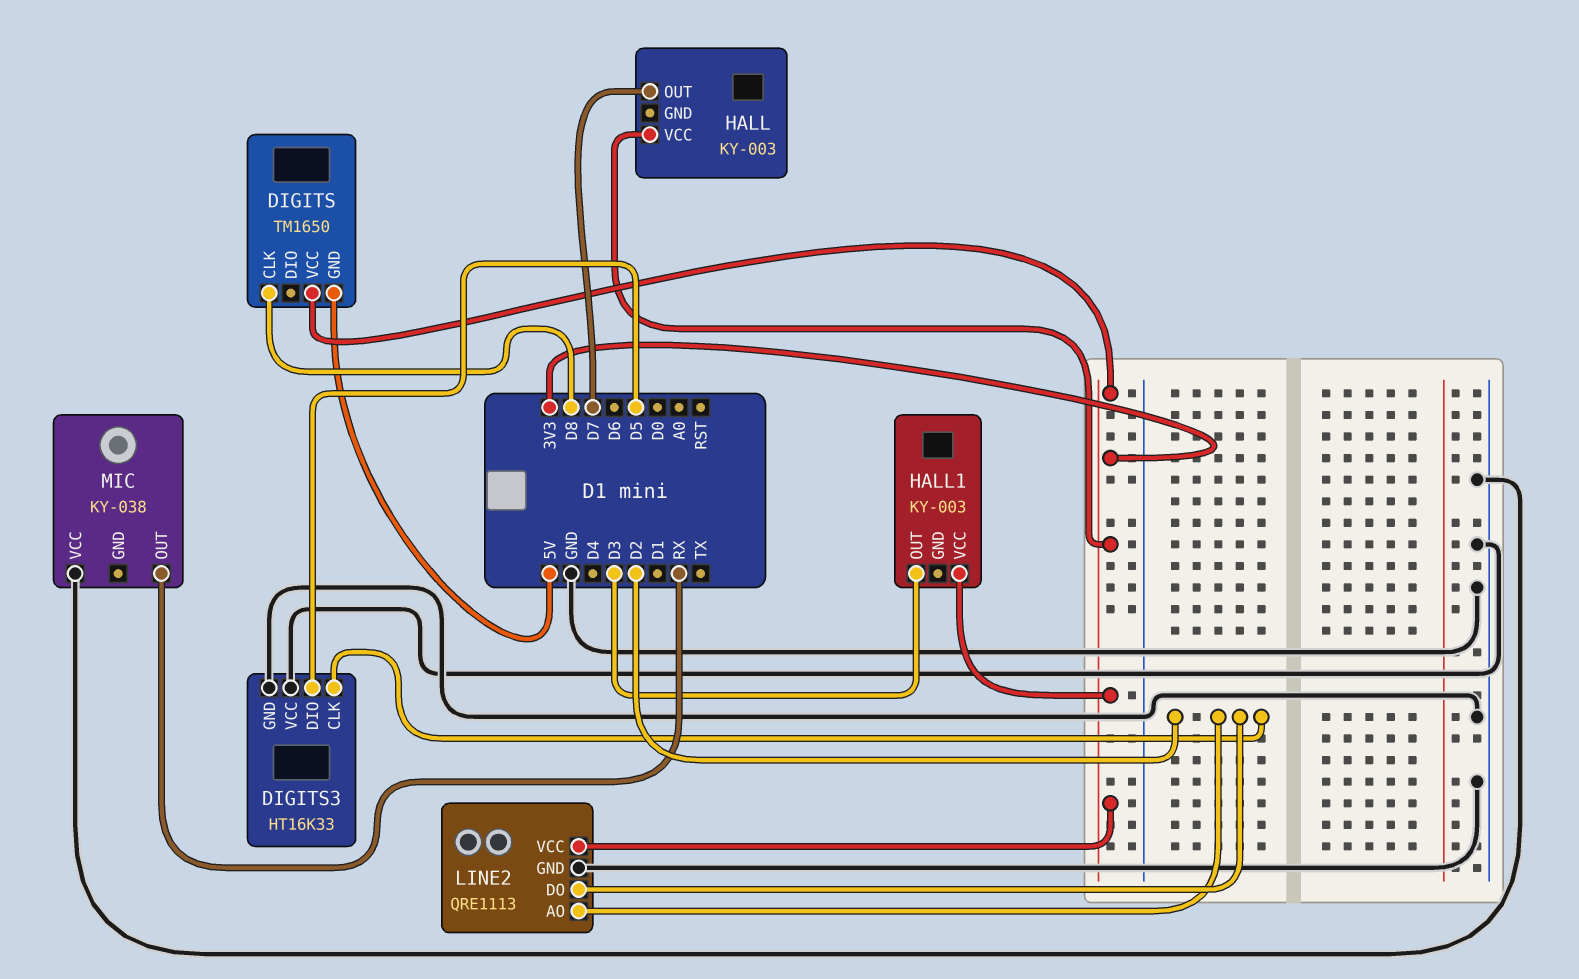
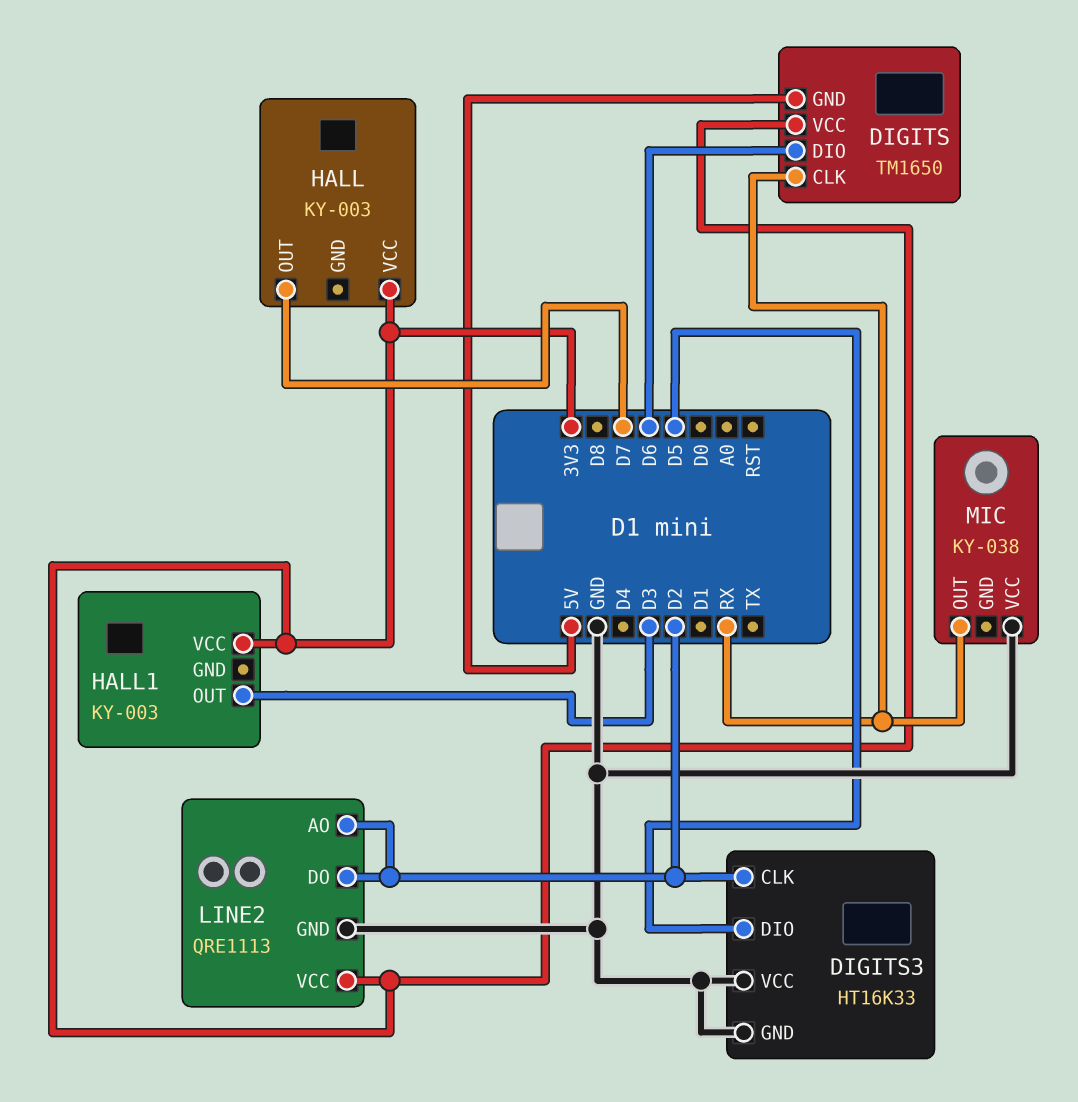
DIGITS pin CLK: D8 -> RX
DIGITS pin DIO: none -> D6

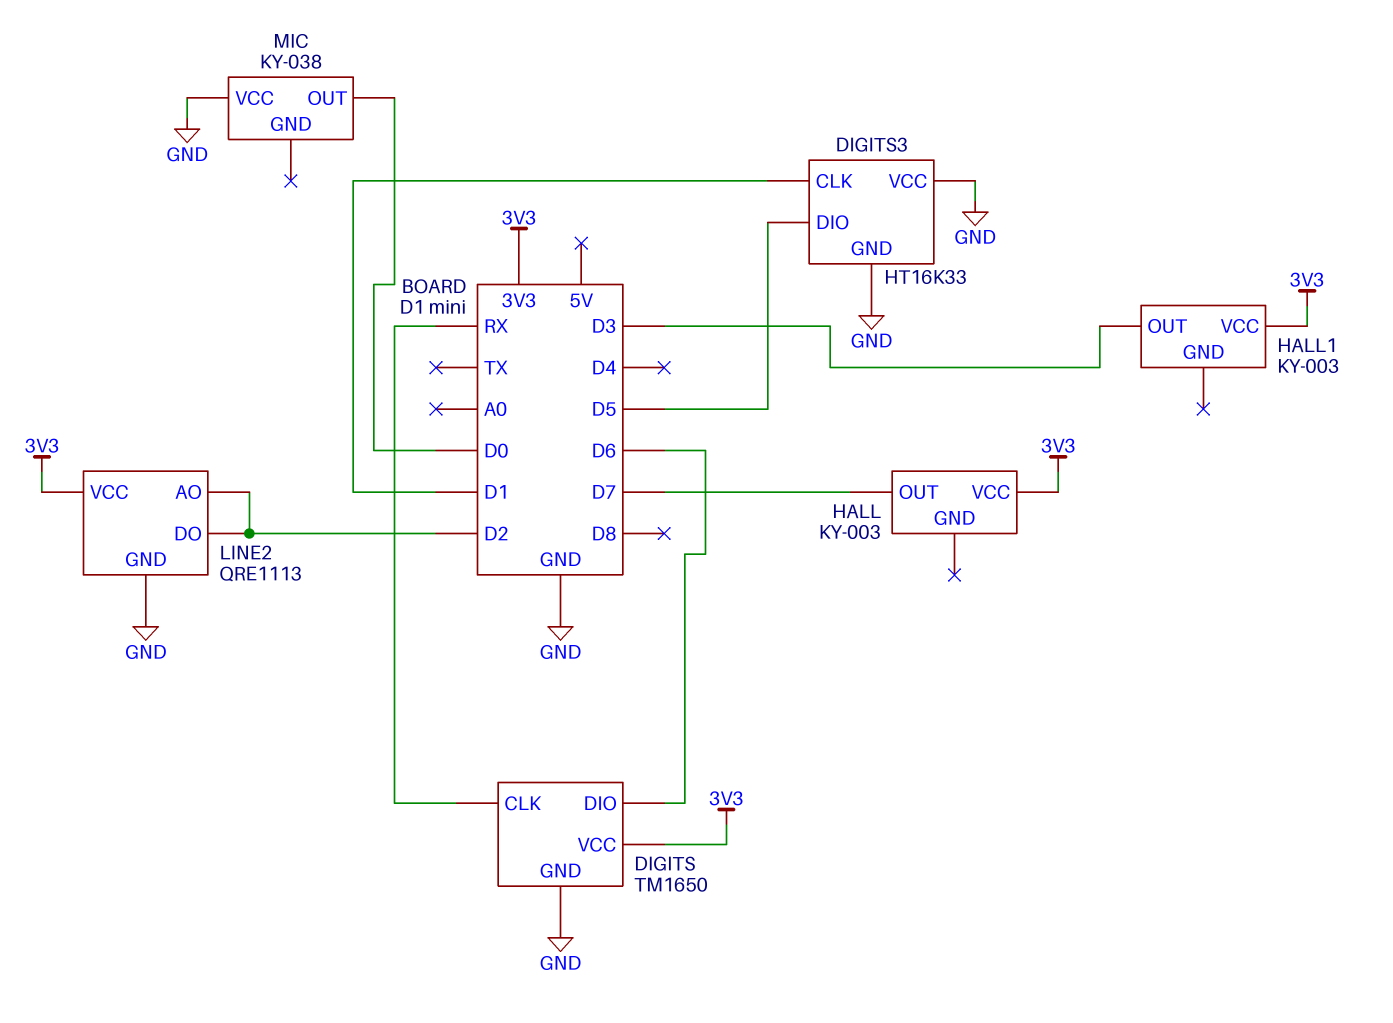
DIGITS pin GND: 5V -> GND
DIGITS3 pin CLK: D2 -> D1
MIC pin OUT: RX -> D0

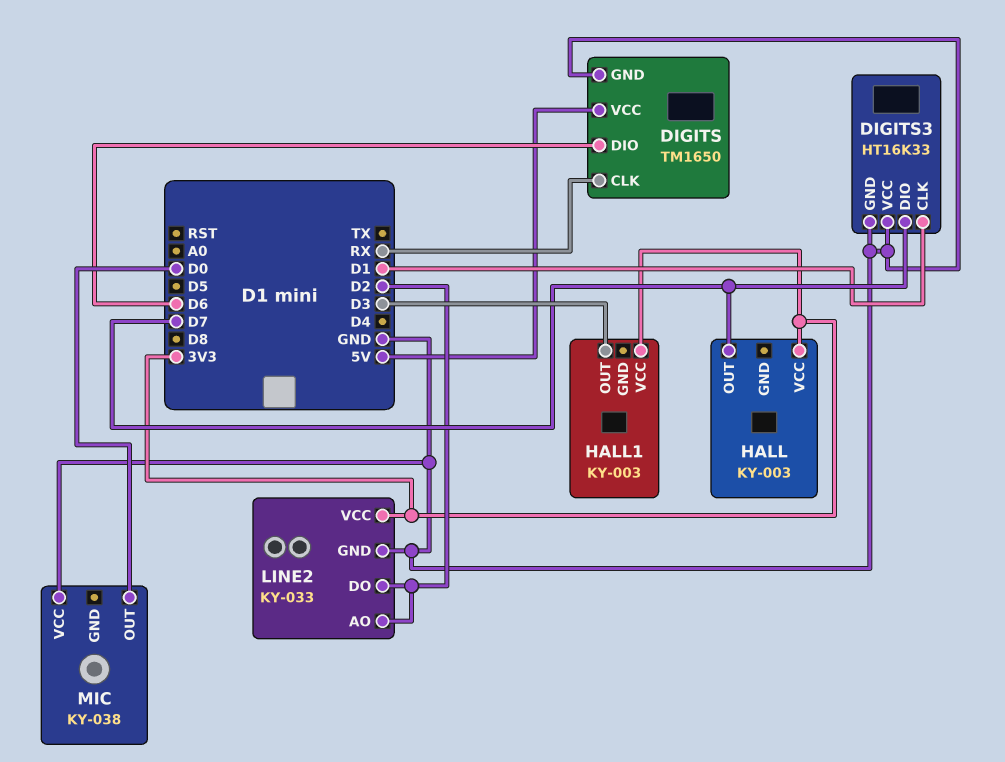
DIGITS pin VCC: 3V3 -> 5V
DIGITS3 pin DIO: D5 -> D7
LINE2: QRE1113 -> KY-033

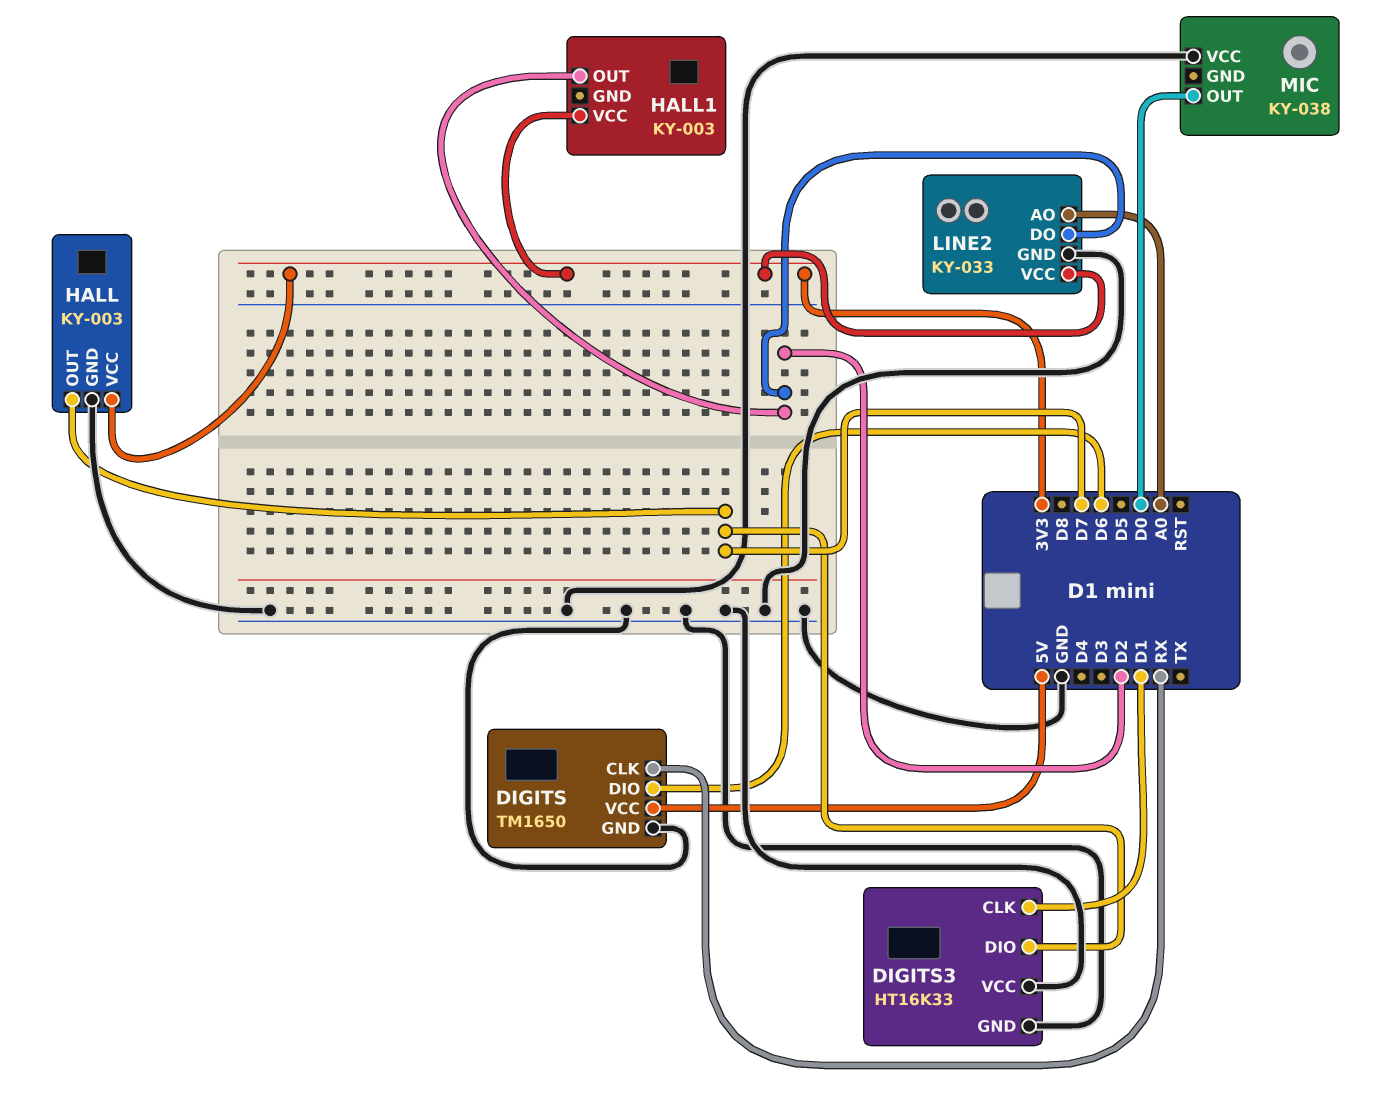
HALL pin GND: none -> GND
HALL1 pin OUT: D3 -> D2
LINE2 pin AO: D2 -> A0

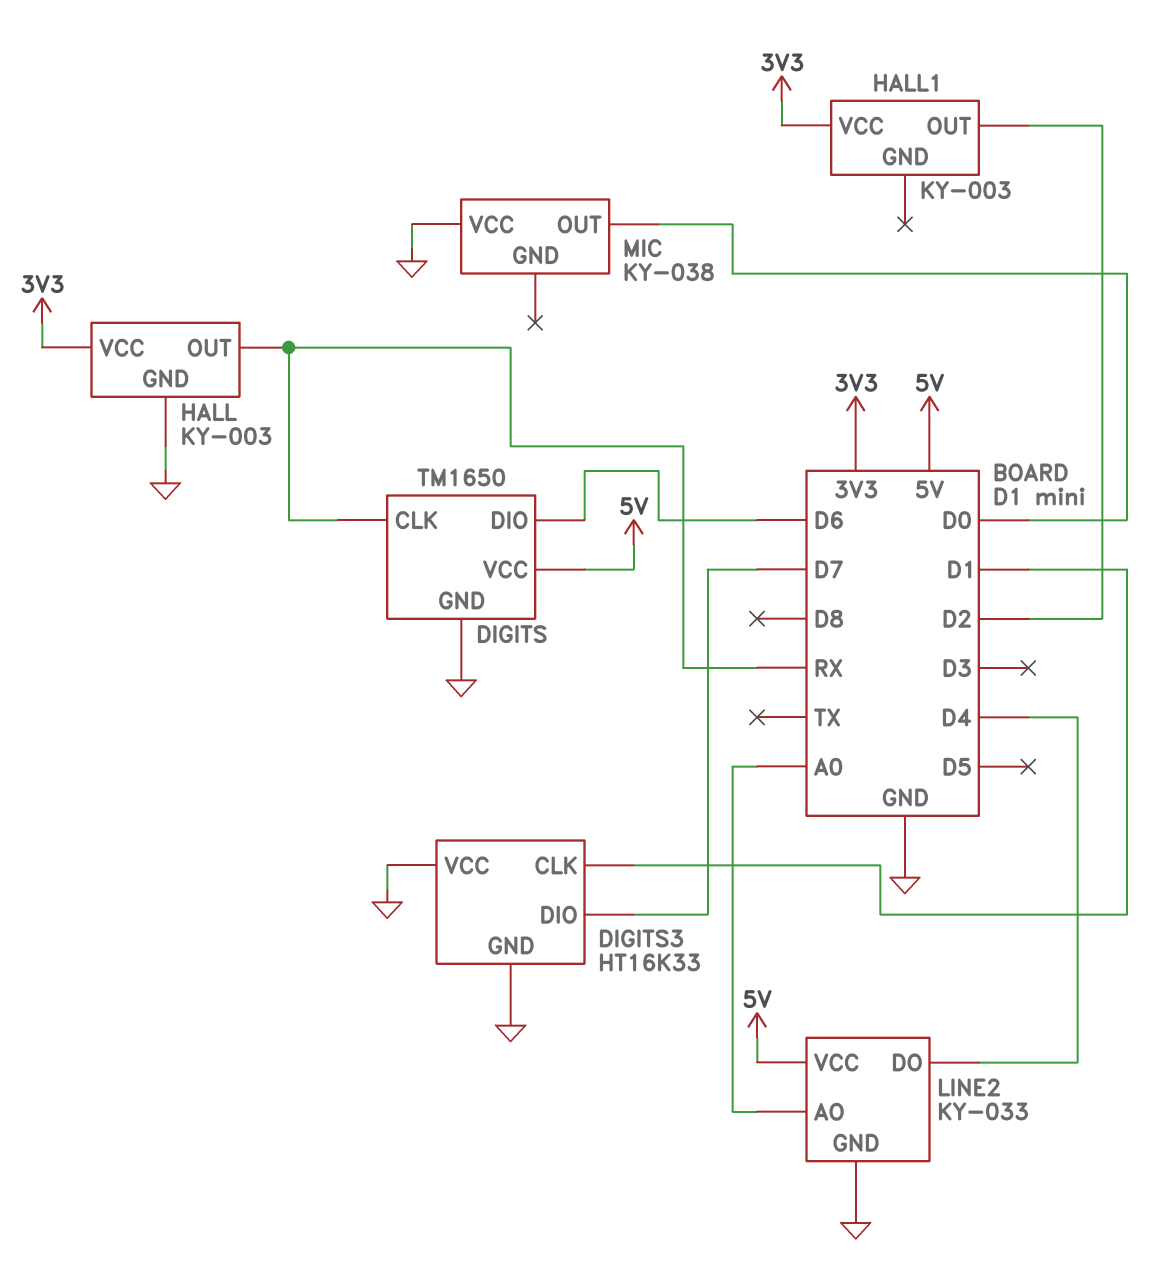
HALL pin OUT: D7 -> RX
LINE2 pin DO: D2 -> D4
LINE2 pin VCC: 3V3 -> 5V

